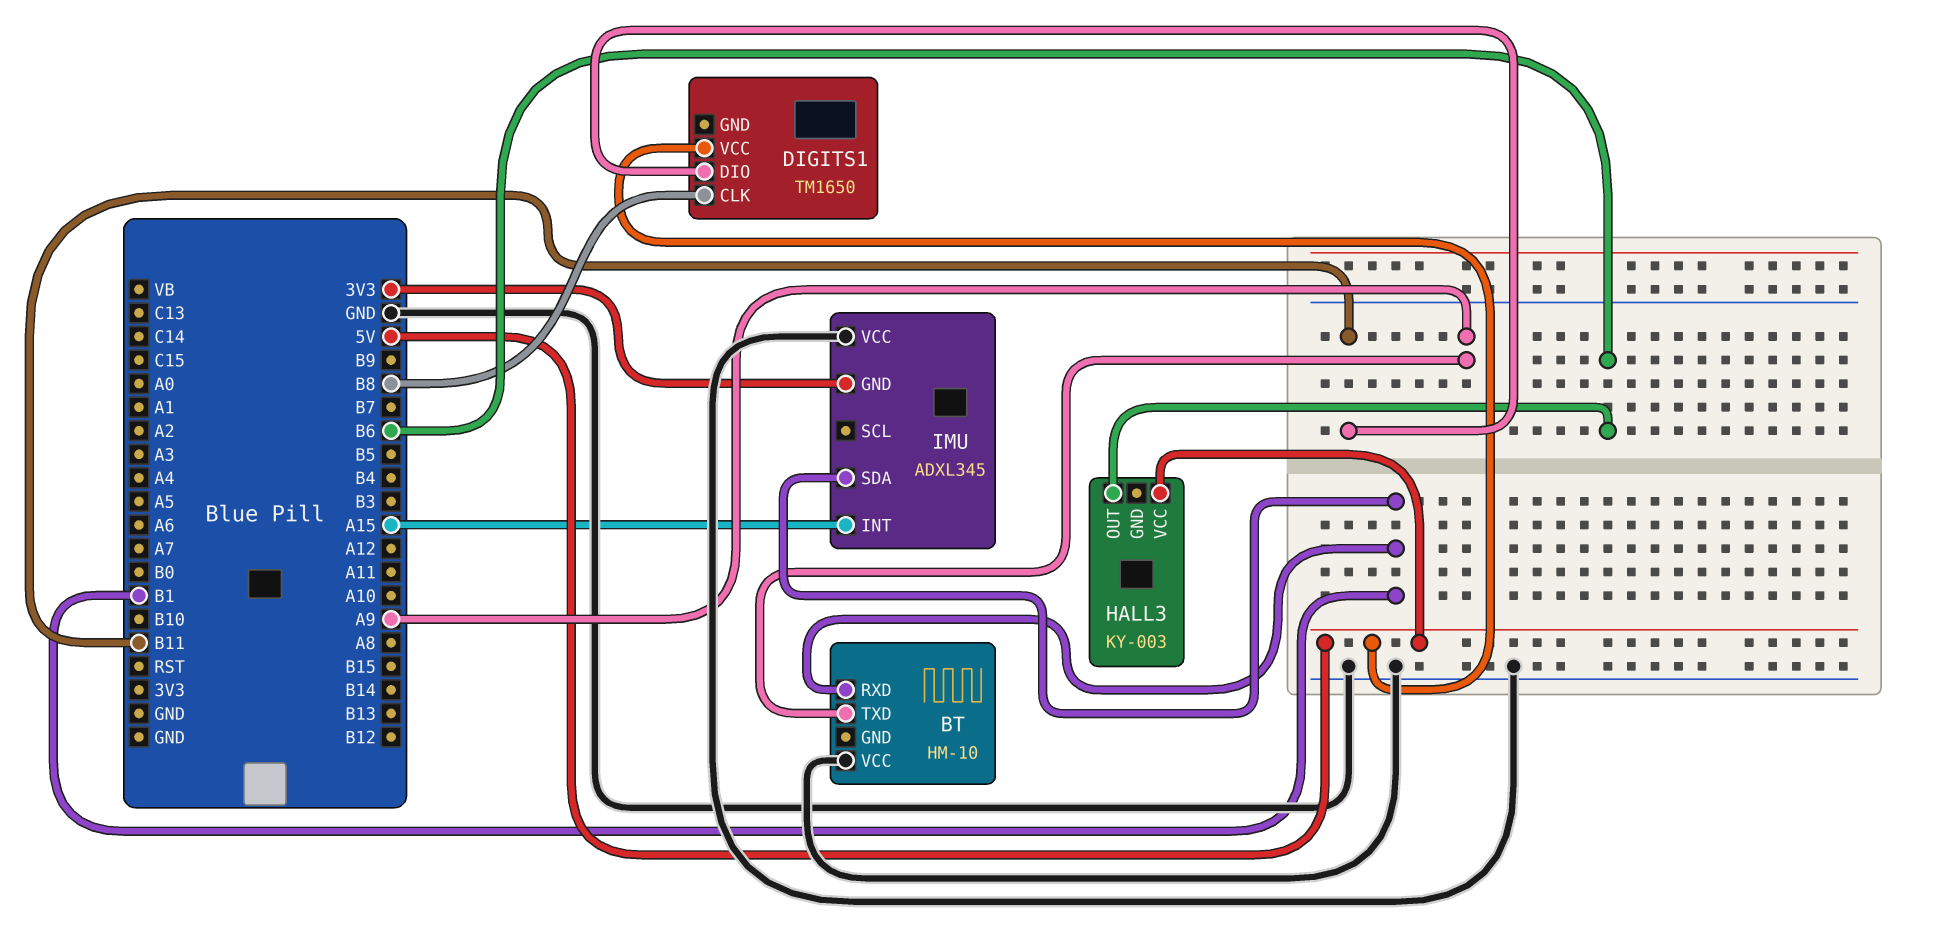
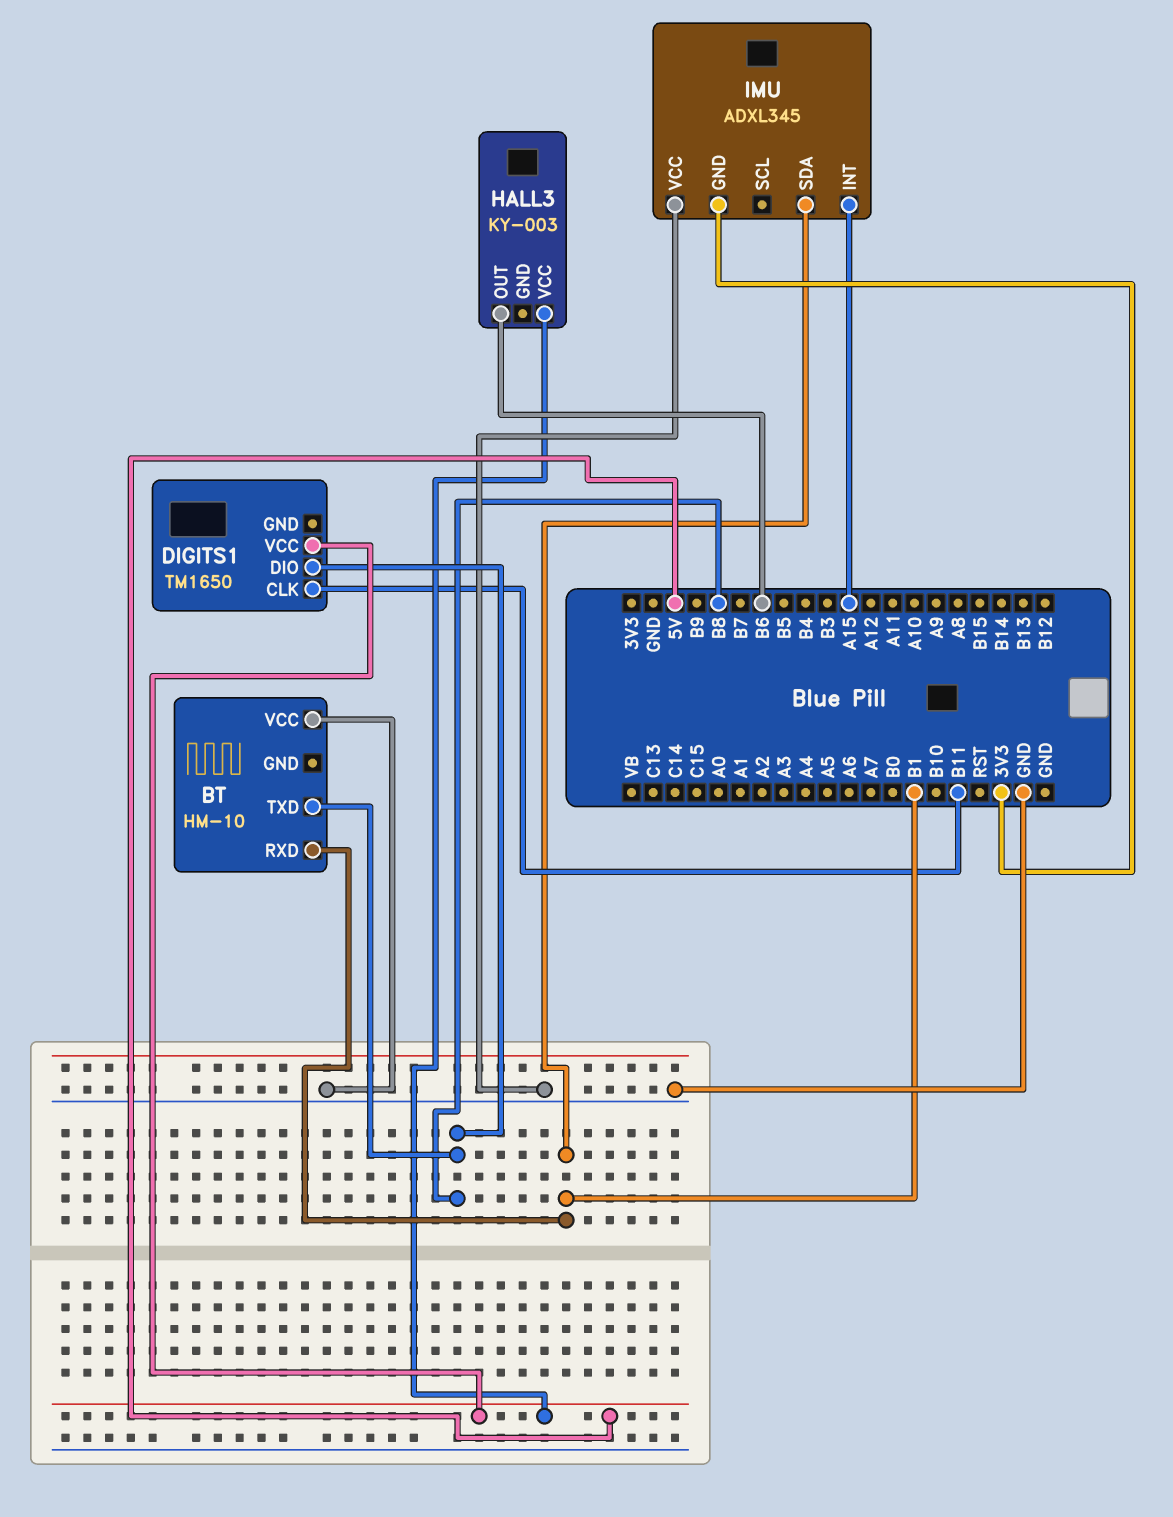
BT pin TXD: A9 -> B8
DIGITS1 pin CLK: B8 -> B11
DIGITS1 pin DIO: B11 -> B8

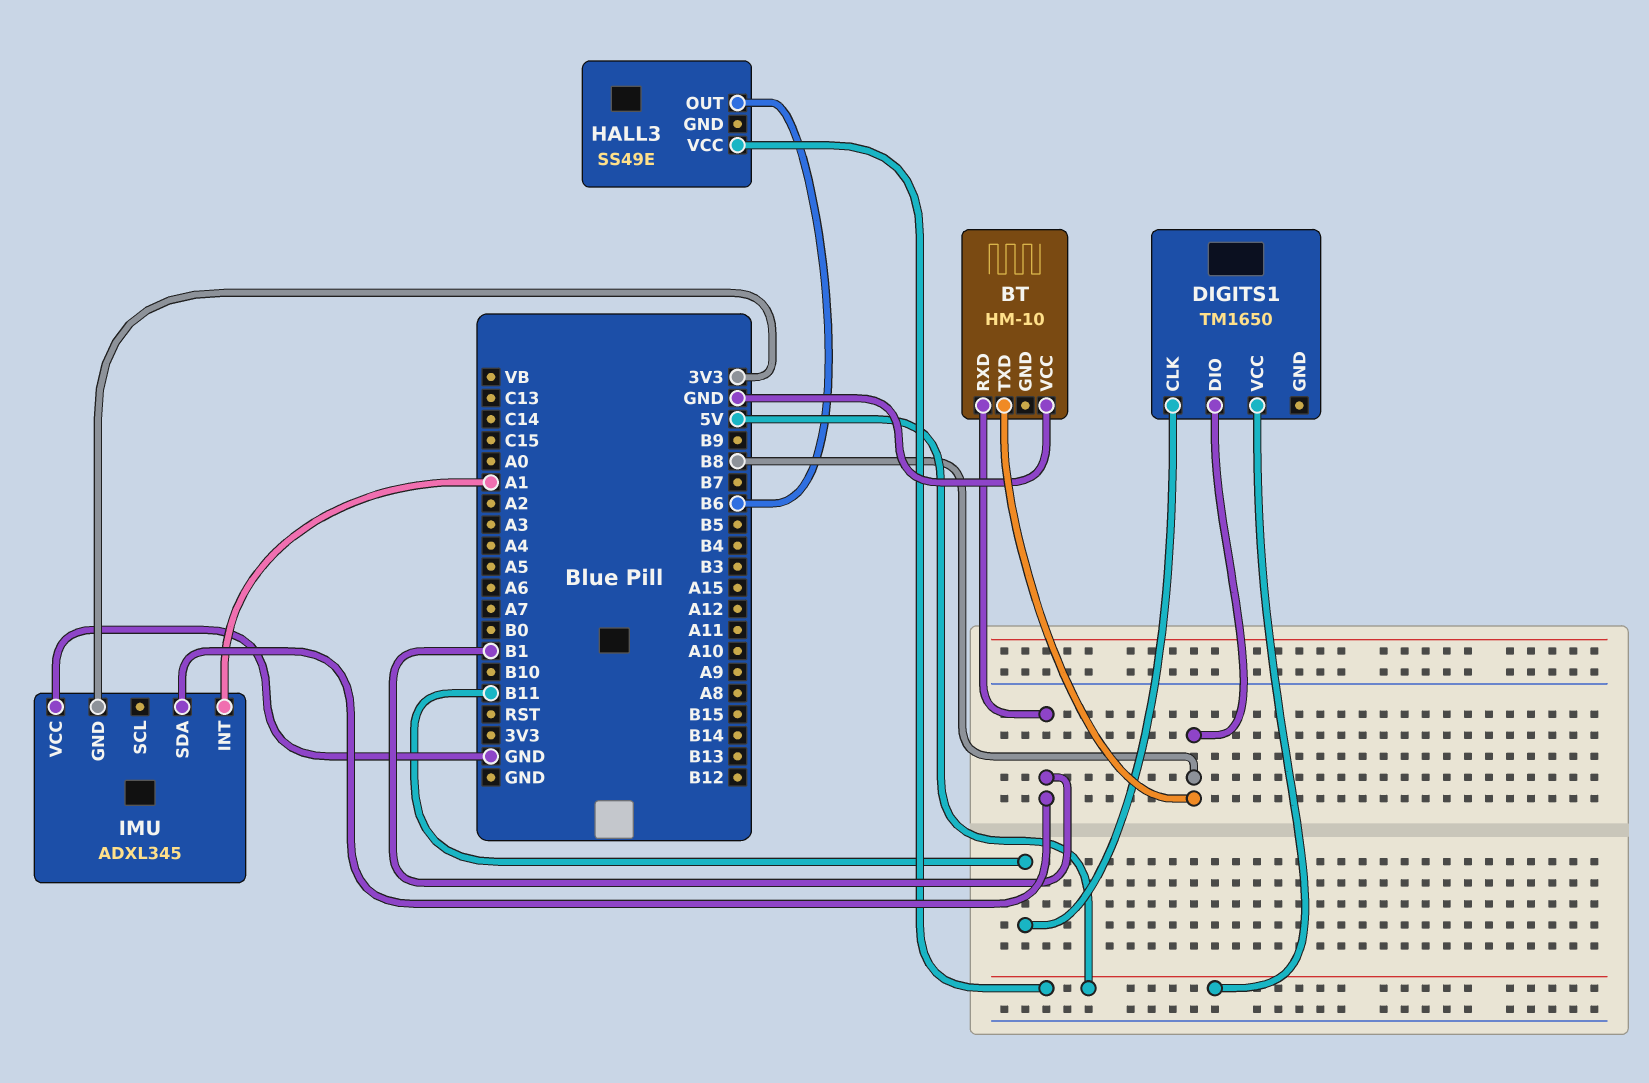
HALL3: KY-003 -> SS49E
IMU pin INT: A15 -> A1

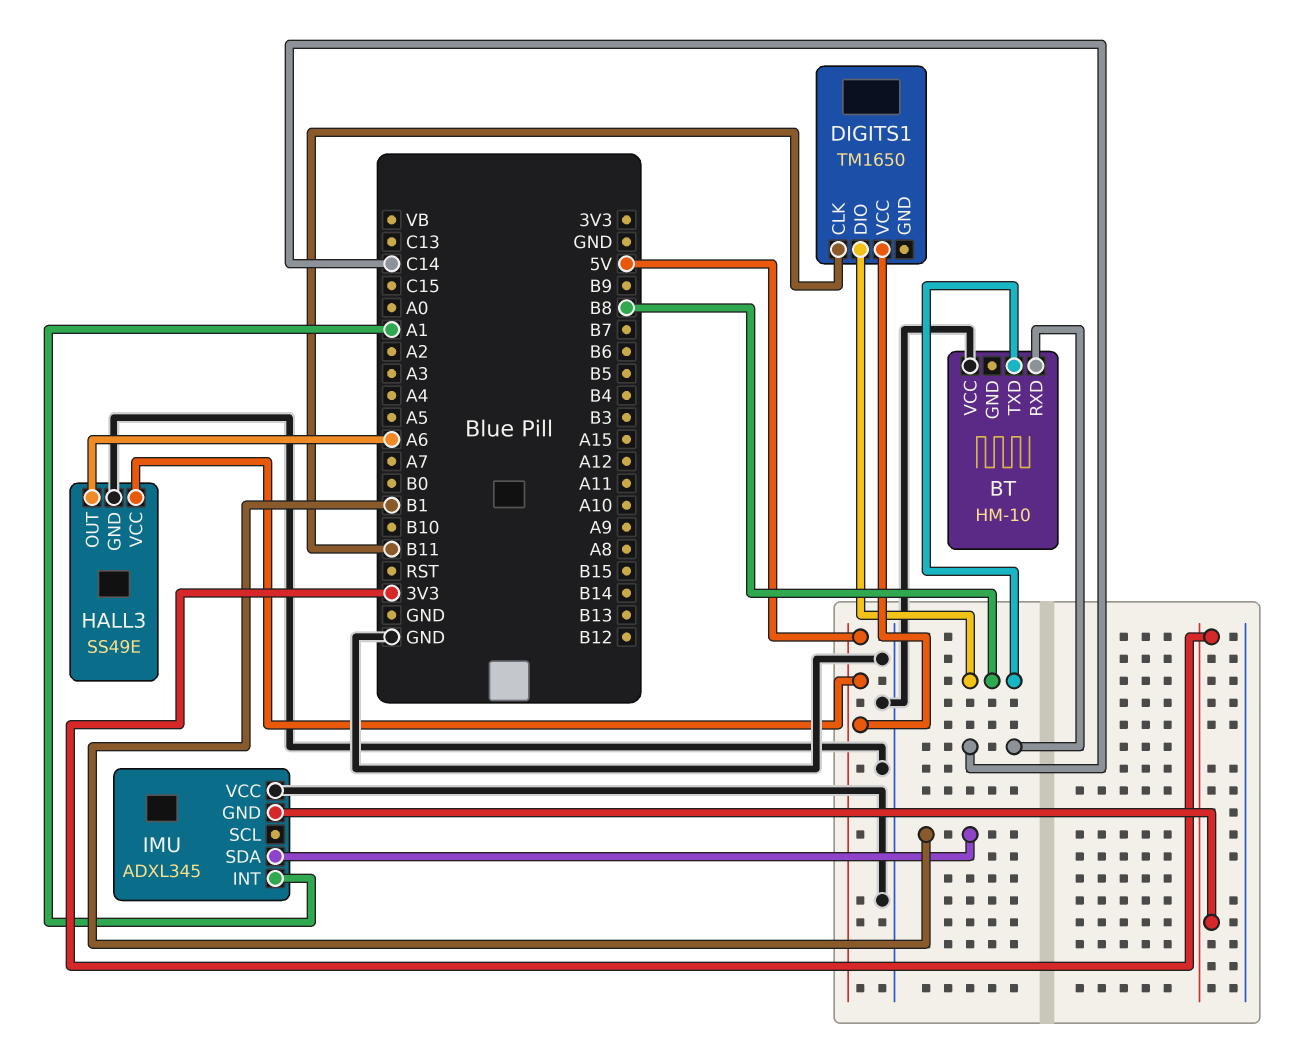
BT pin RXD: B1 -> C14
HALL3 pin GND: none -> GND
HALL3 pin OUT: B6 -> A6

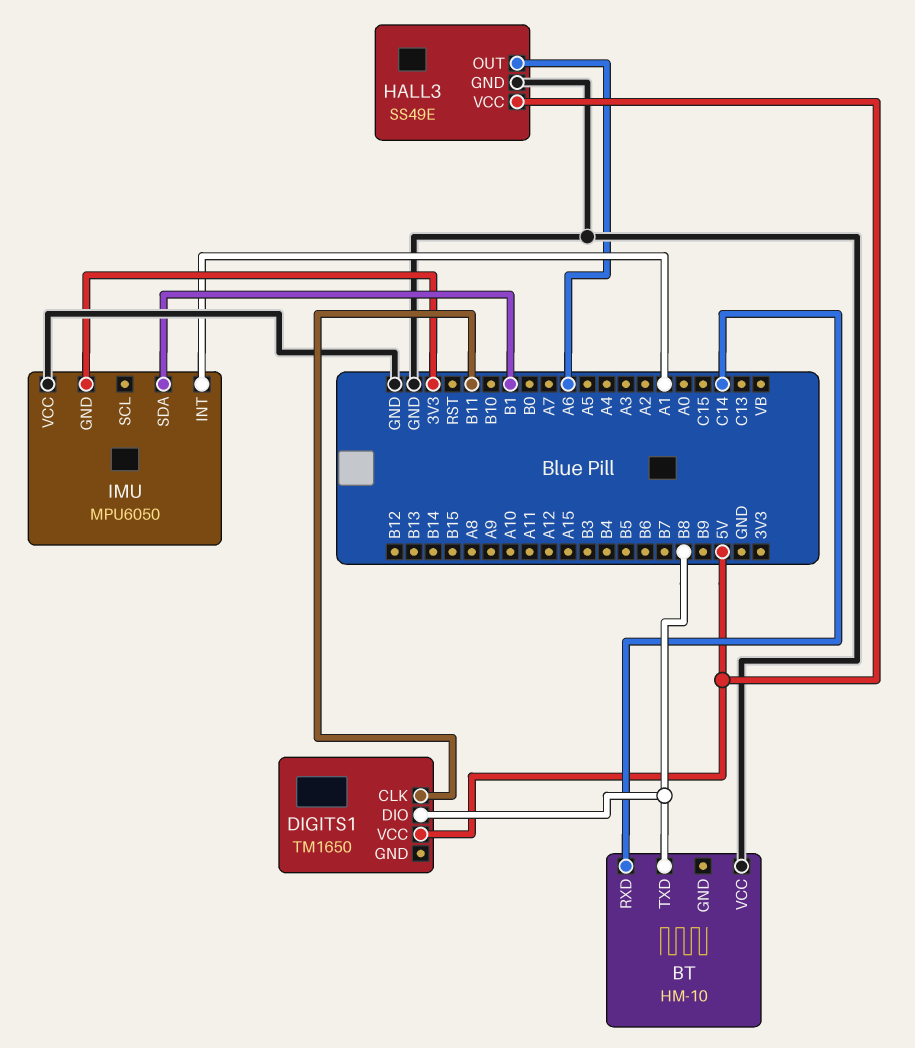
IMU: ADXL345 -> MPU6050

